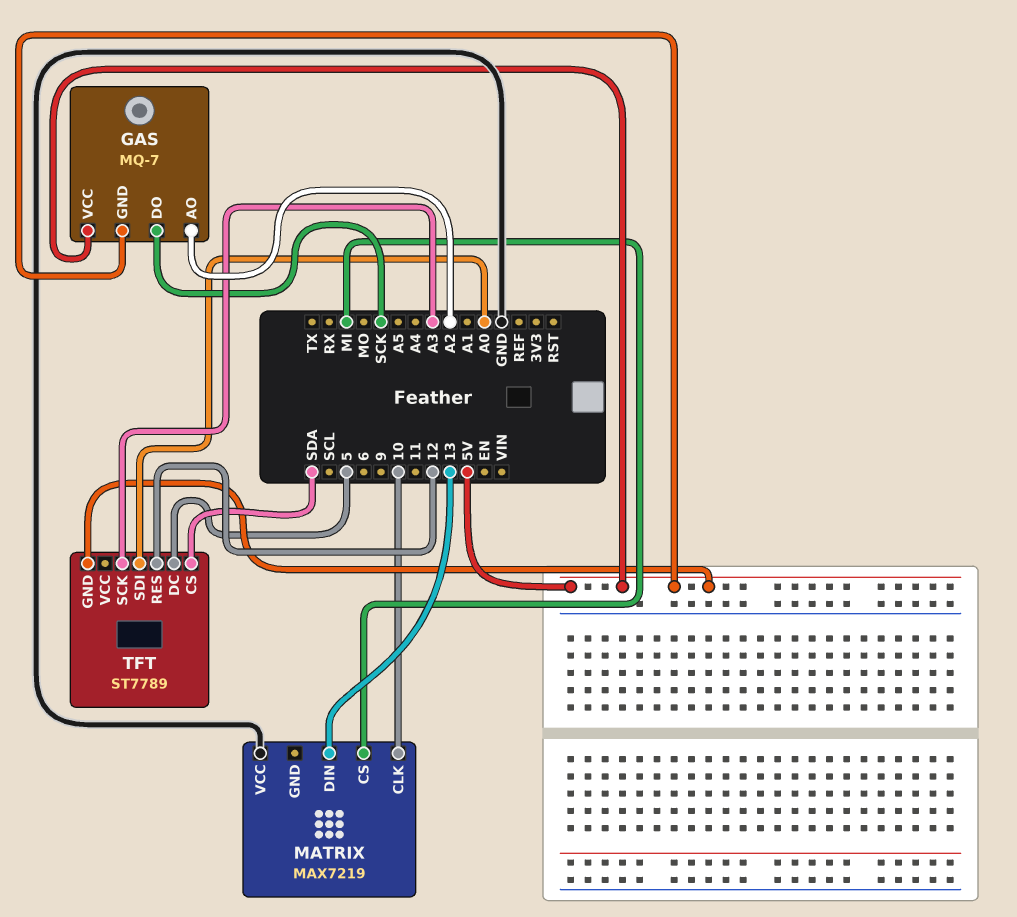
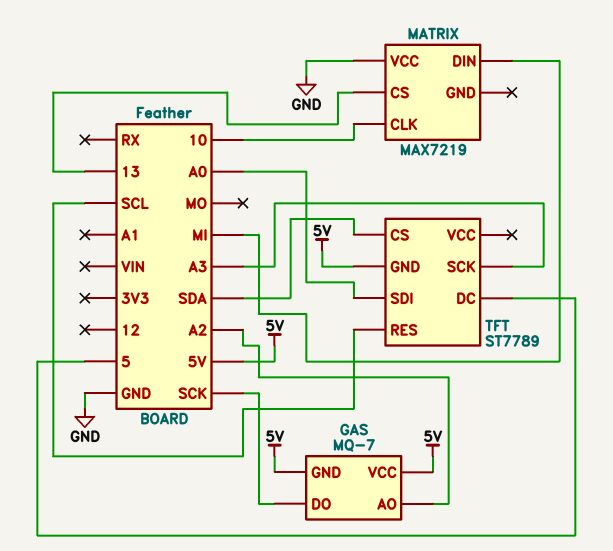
MATRIX pin CS: MI -> 13
MATRIX pin DIN: 13 -> MI
TFT pin RES: 12 -> SCL

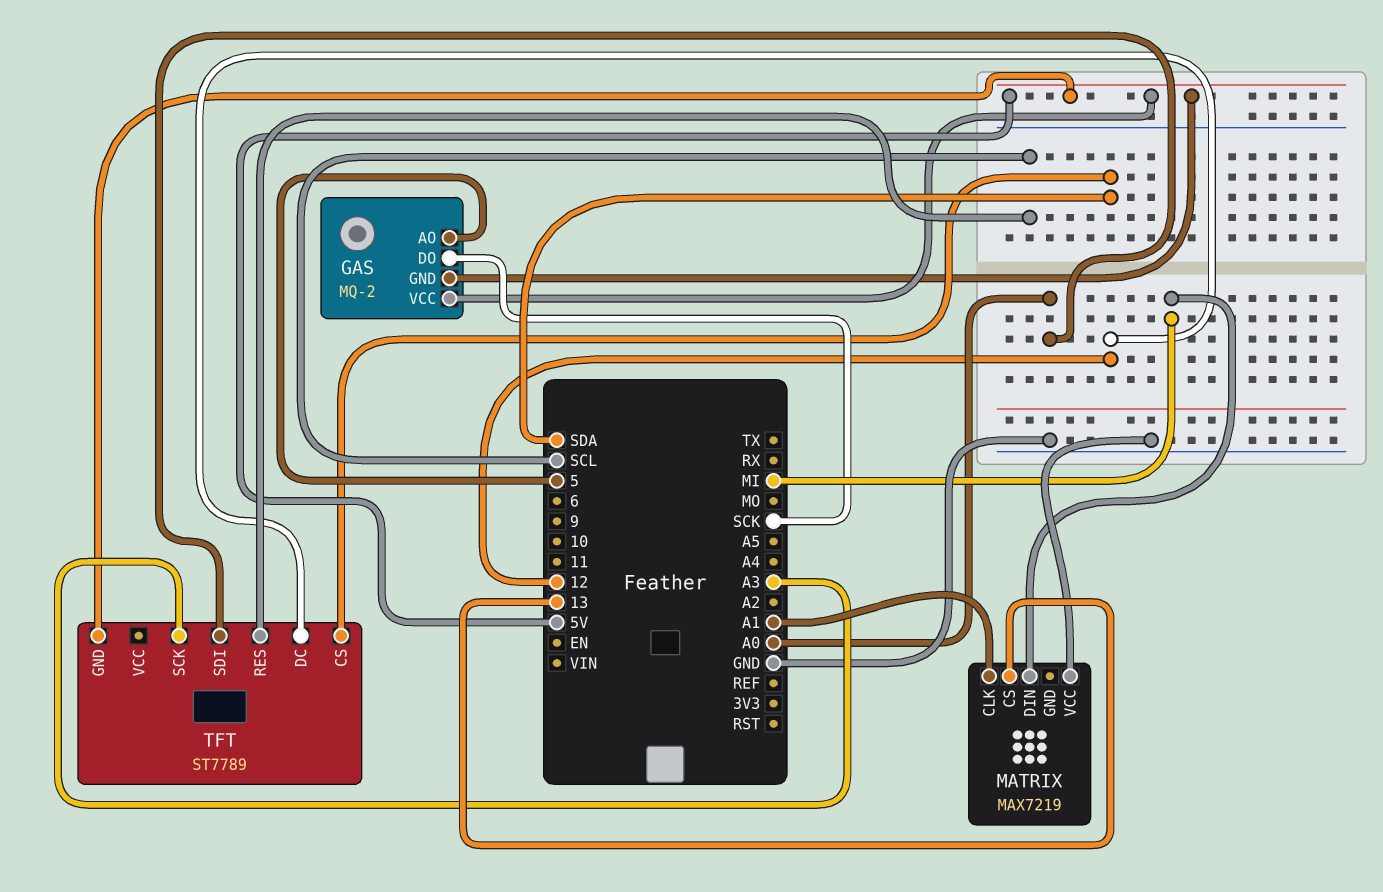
GAS: MQ-7 -> MQ-2
GAS pin AO: A2 -> 5
MATRIX pin CLK: 10 -> A1
TFT pin DC: 5 -> 12

